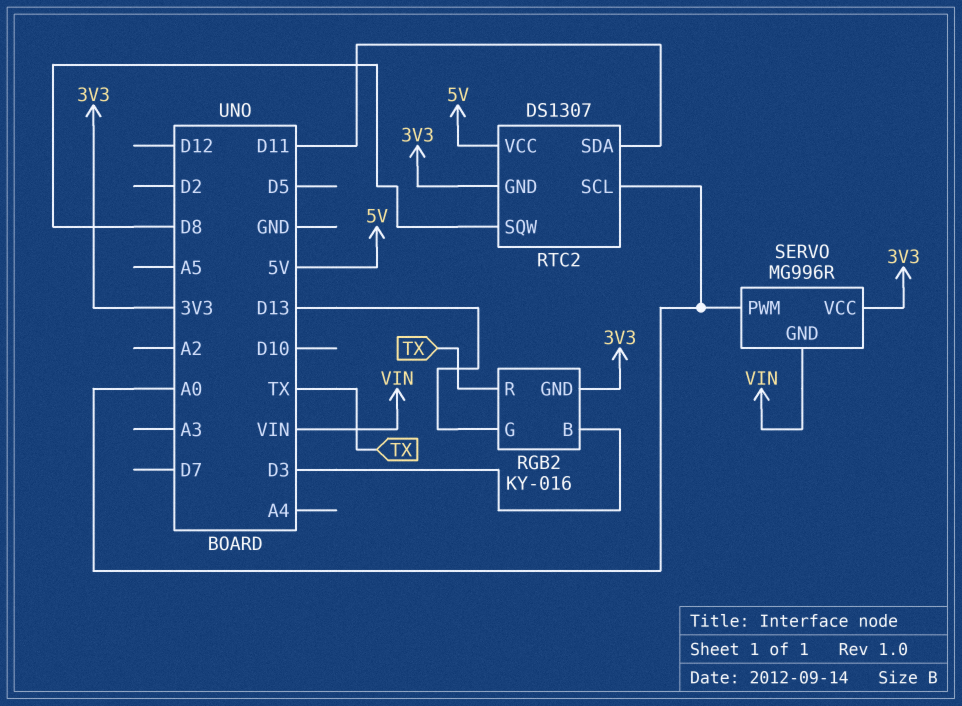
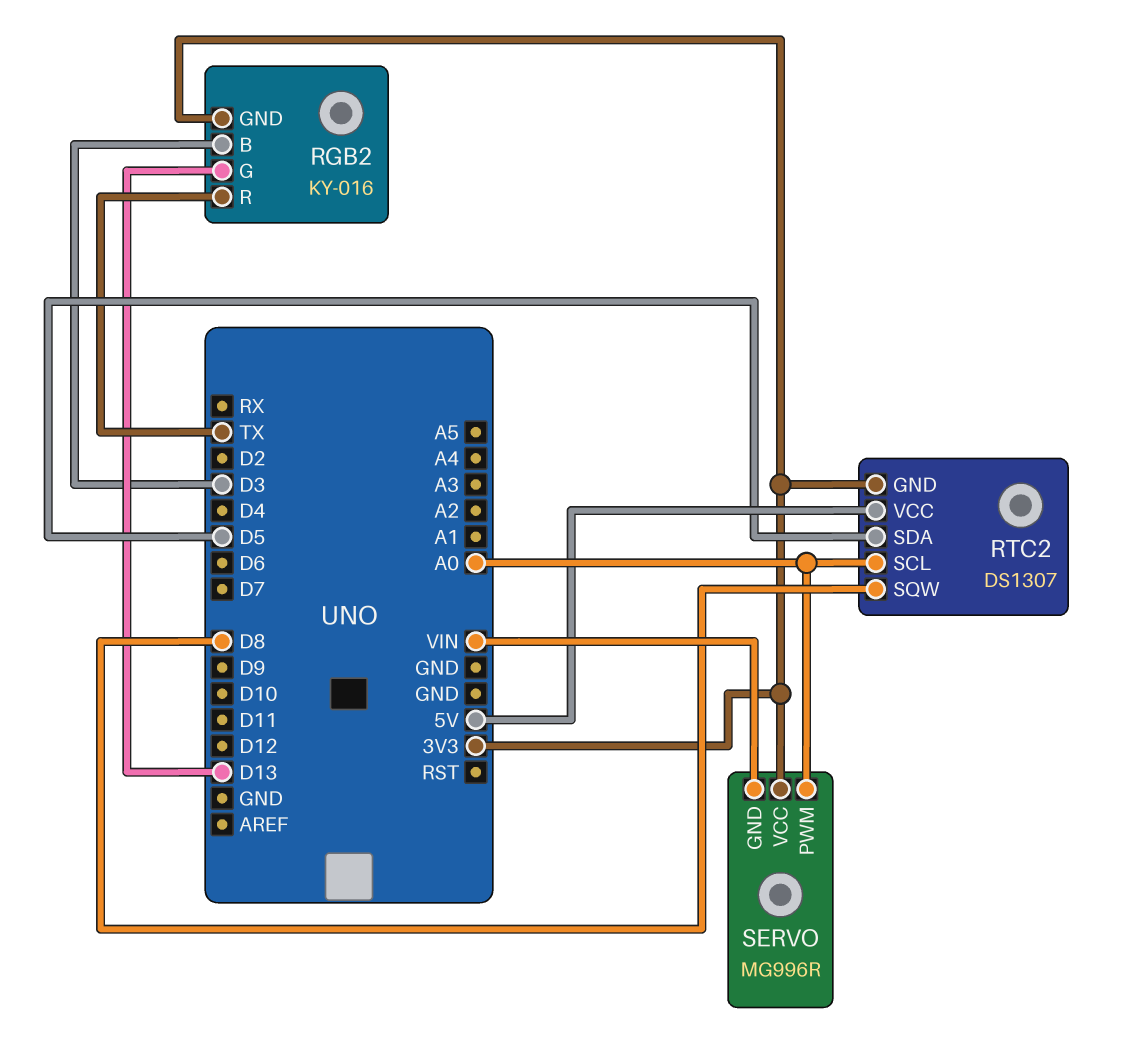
RTC2 pin SDA: D11 -> D5

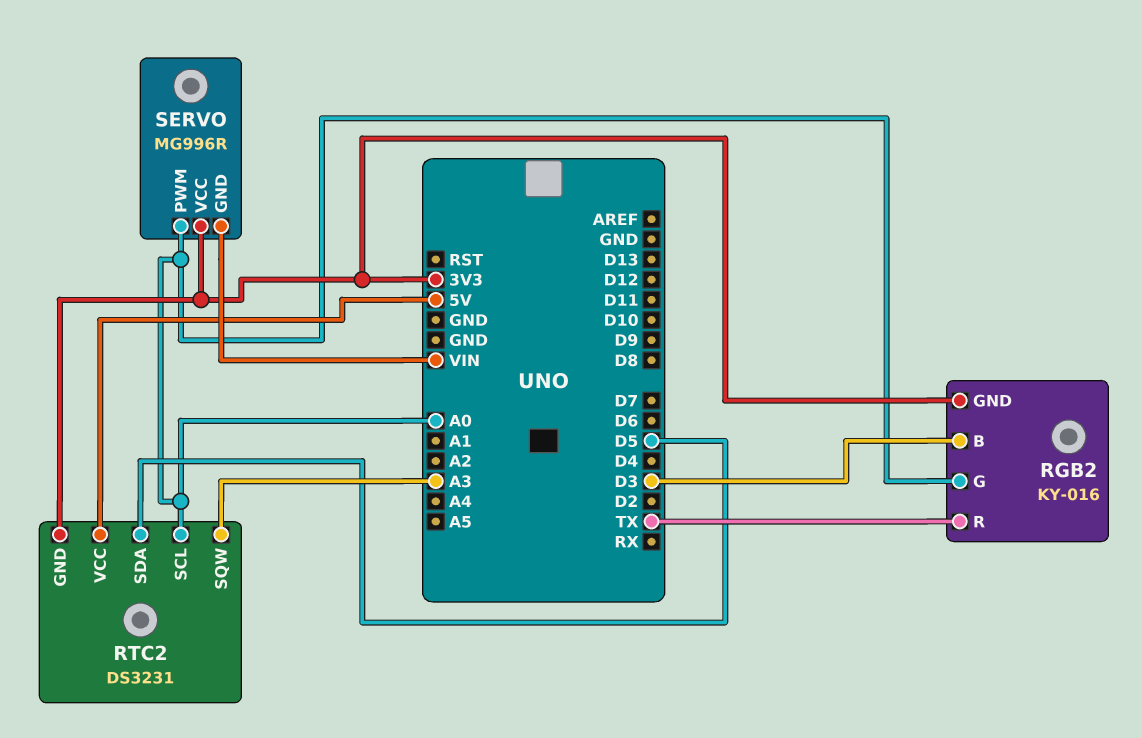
RGB2 pin G: D13 -> A0
RTC2: DS1307 -> DS3231
RTC2 pin SQW: D8 -> A3

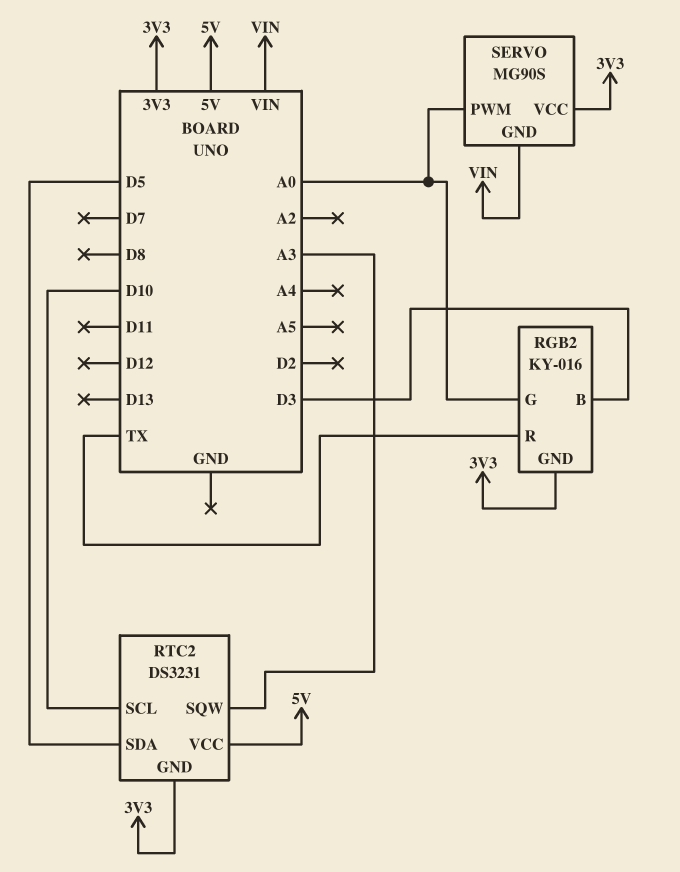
RTC2 pin SCL: A0 -> D10
SERVO: MG996R -> MG90S

